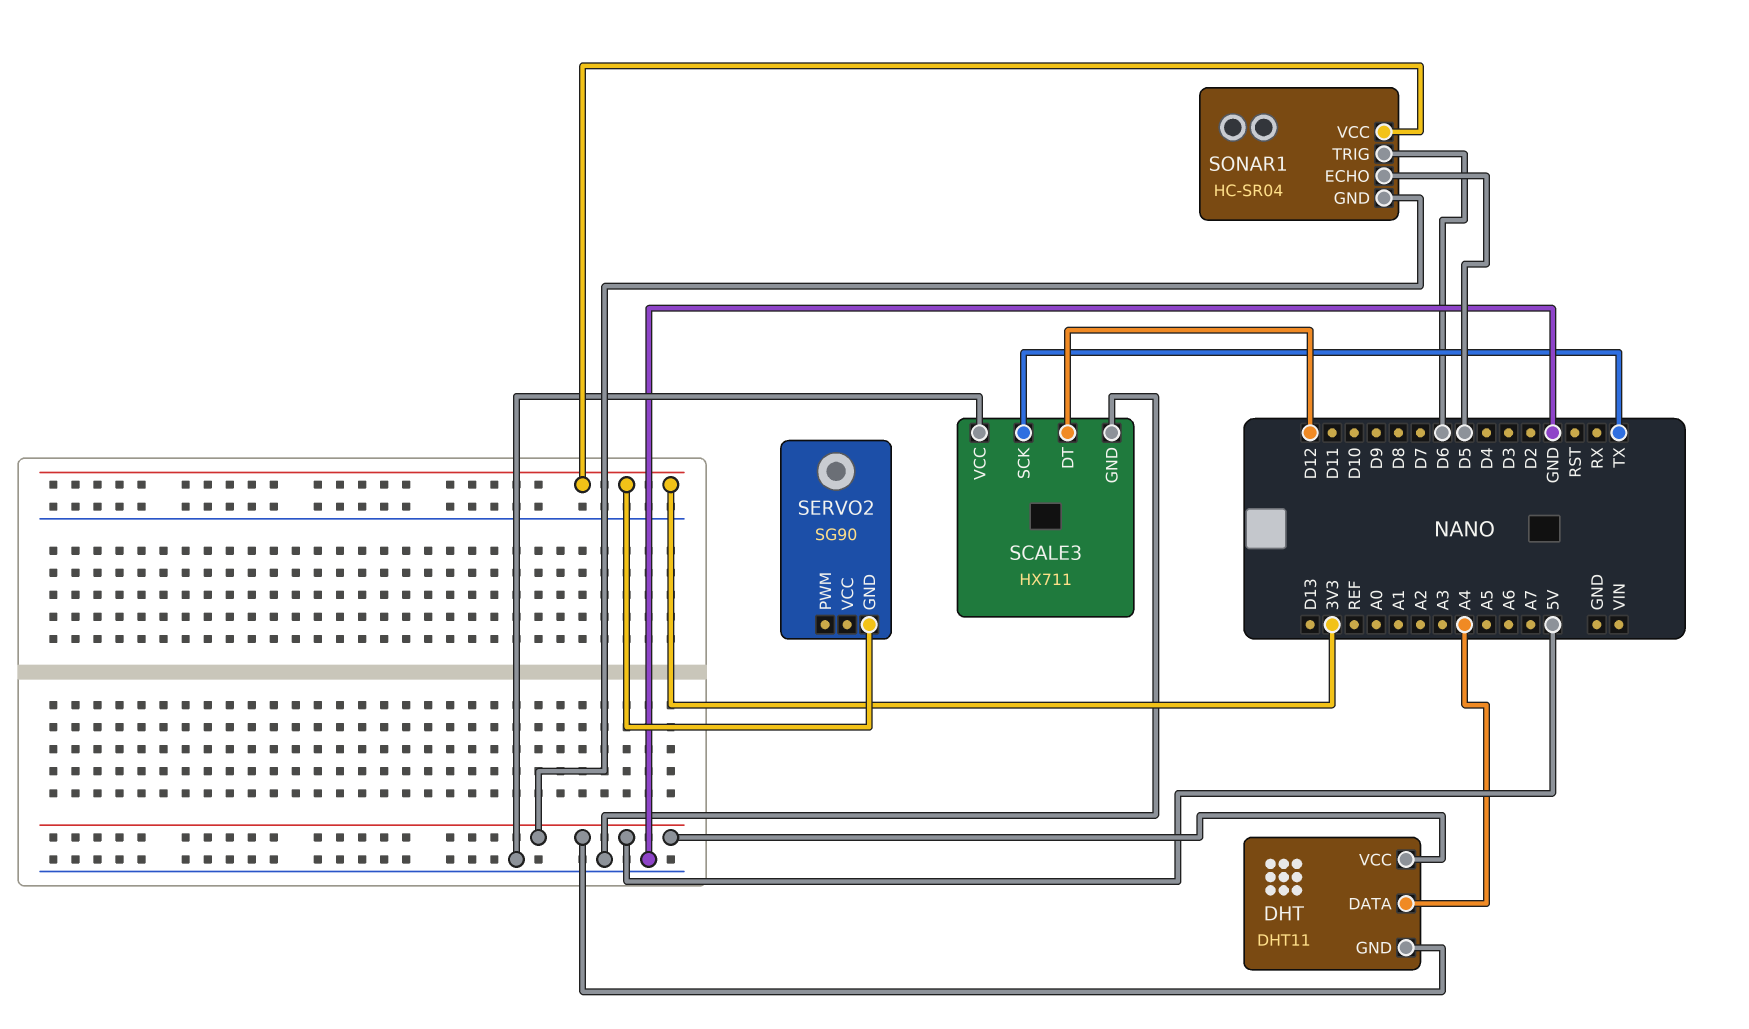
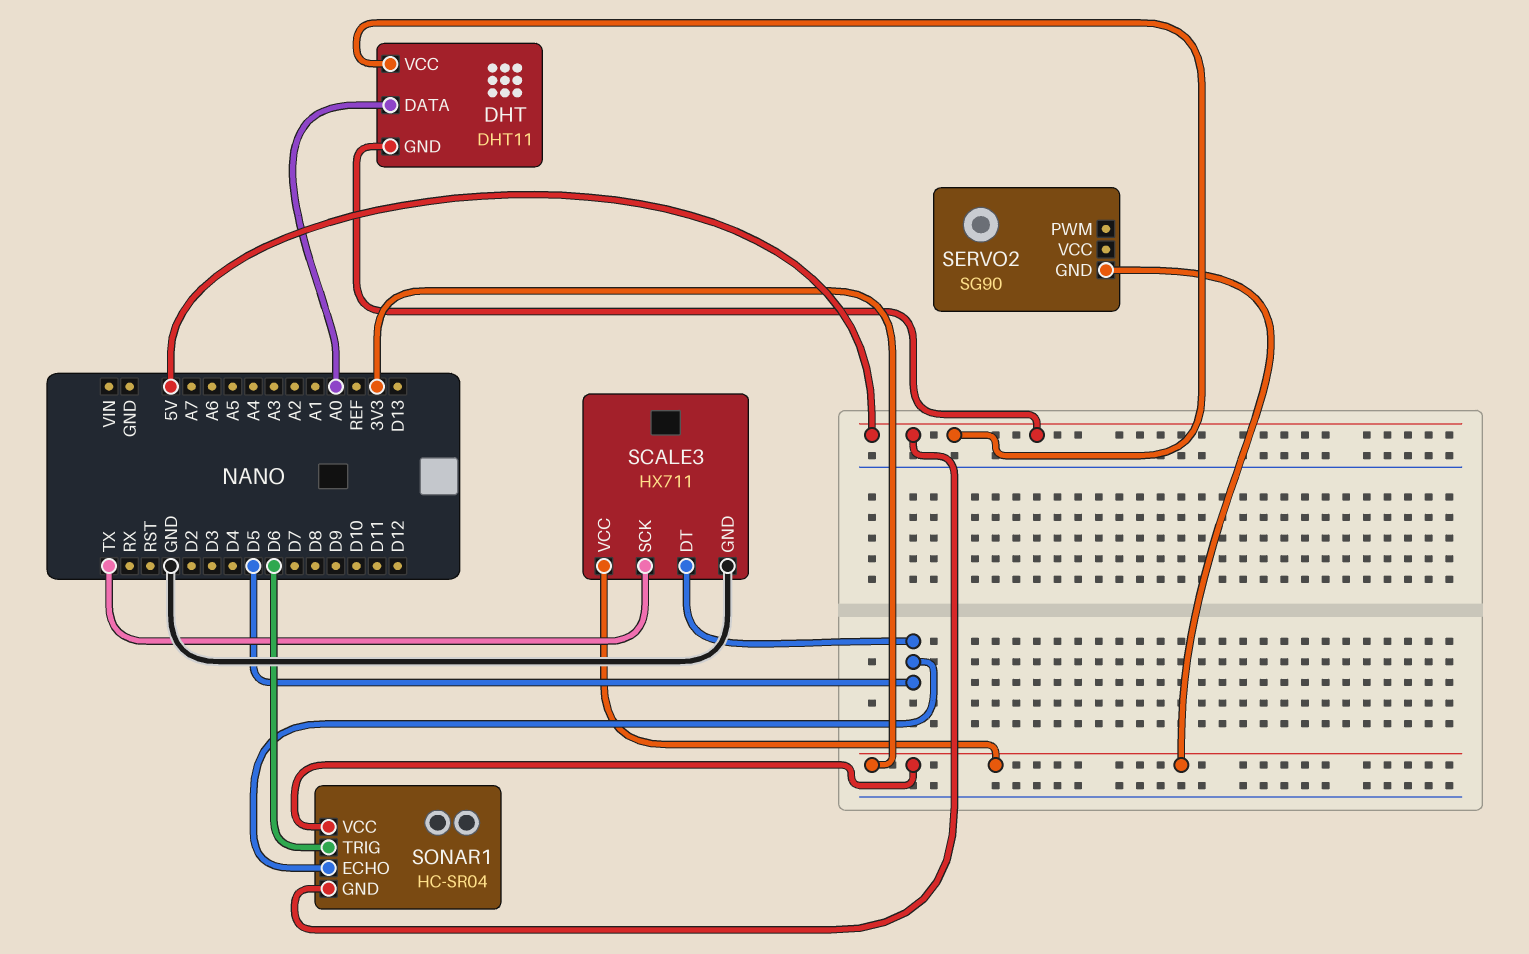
DHT pin DATA: A4 -> A0
SCALE3 pin DT: D12 -> D5
SCALE3 pin VCC: GND -> 3V3

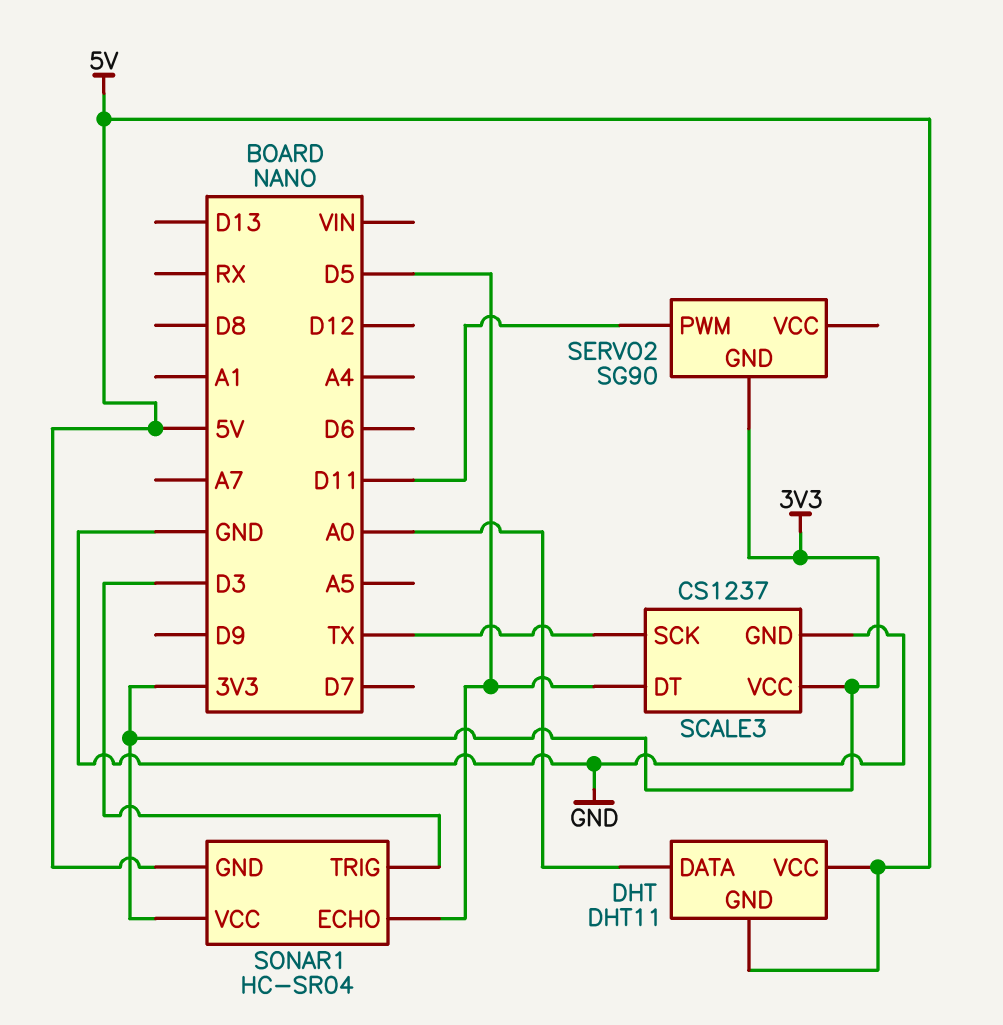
SCALE3: HX711 -> CS1237
SERVO2 pin PWM: none -> D11
SONAR1 pin TRIG: D6 -> D3

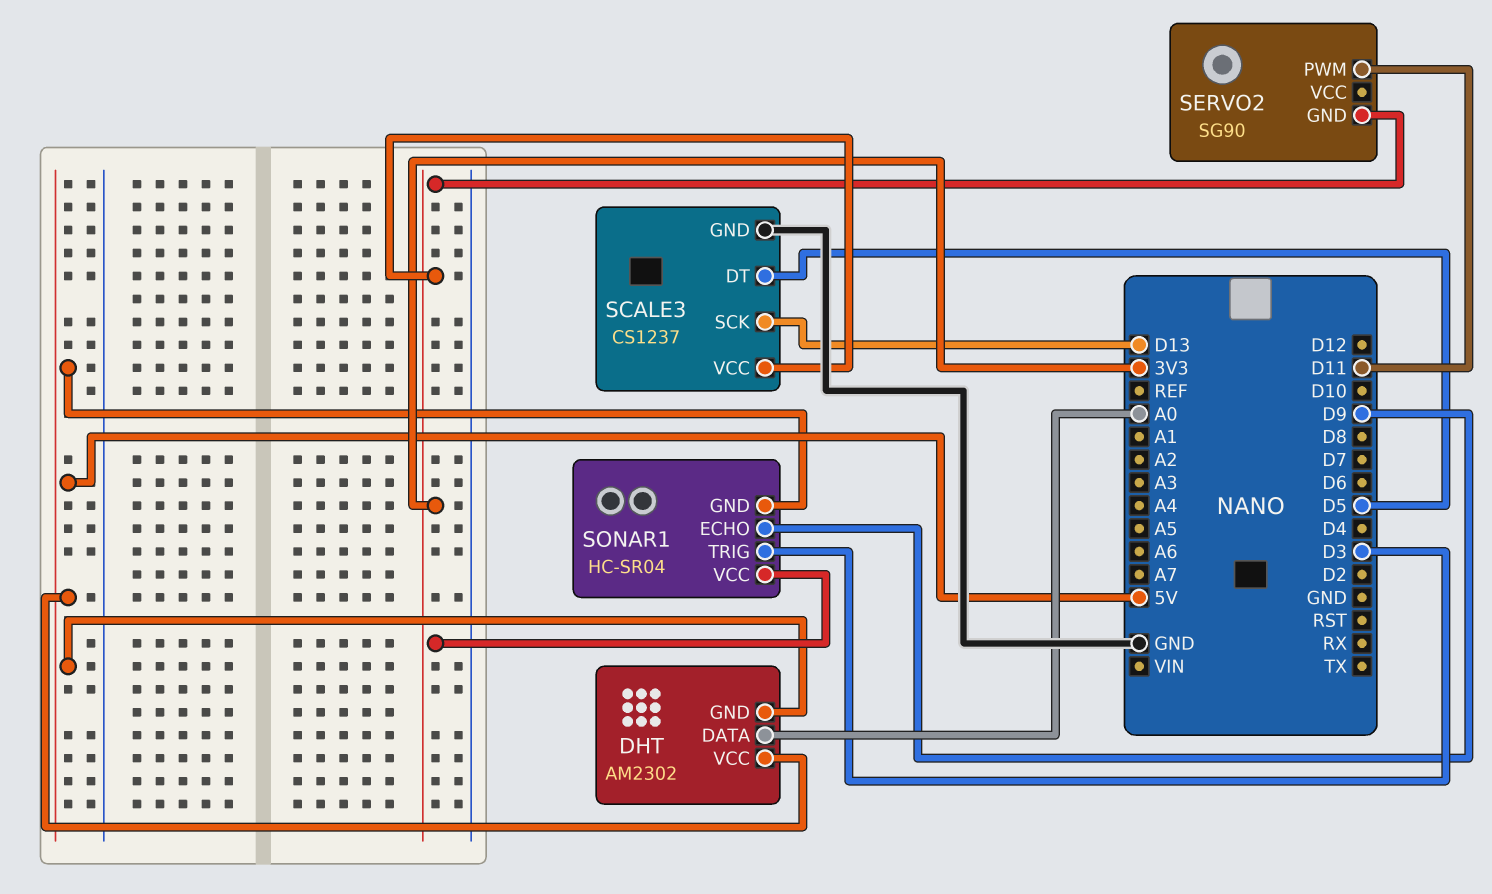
DHT: DHT11 -> AM2302
SCALE3 pin SCK: TX -> D13
SONAR1 pin ECHO: D5 -> D9

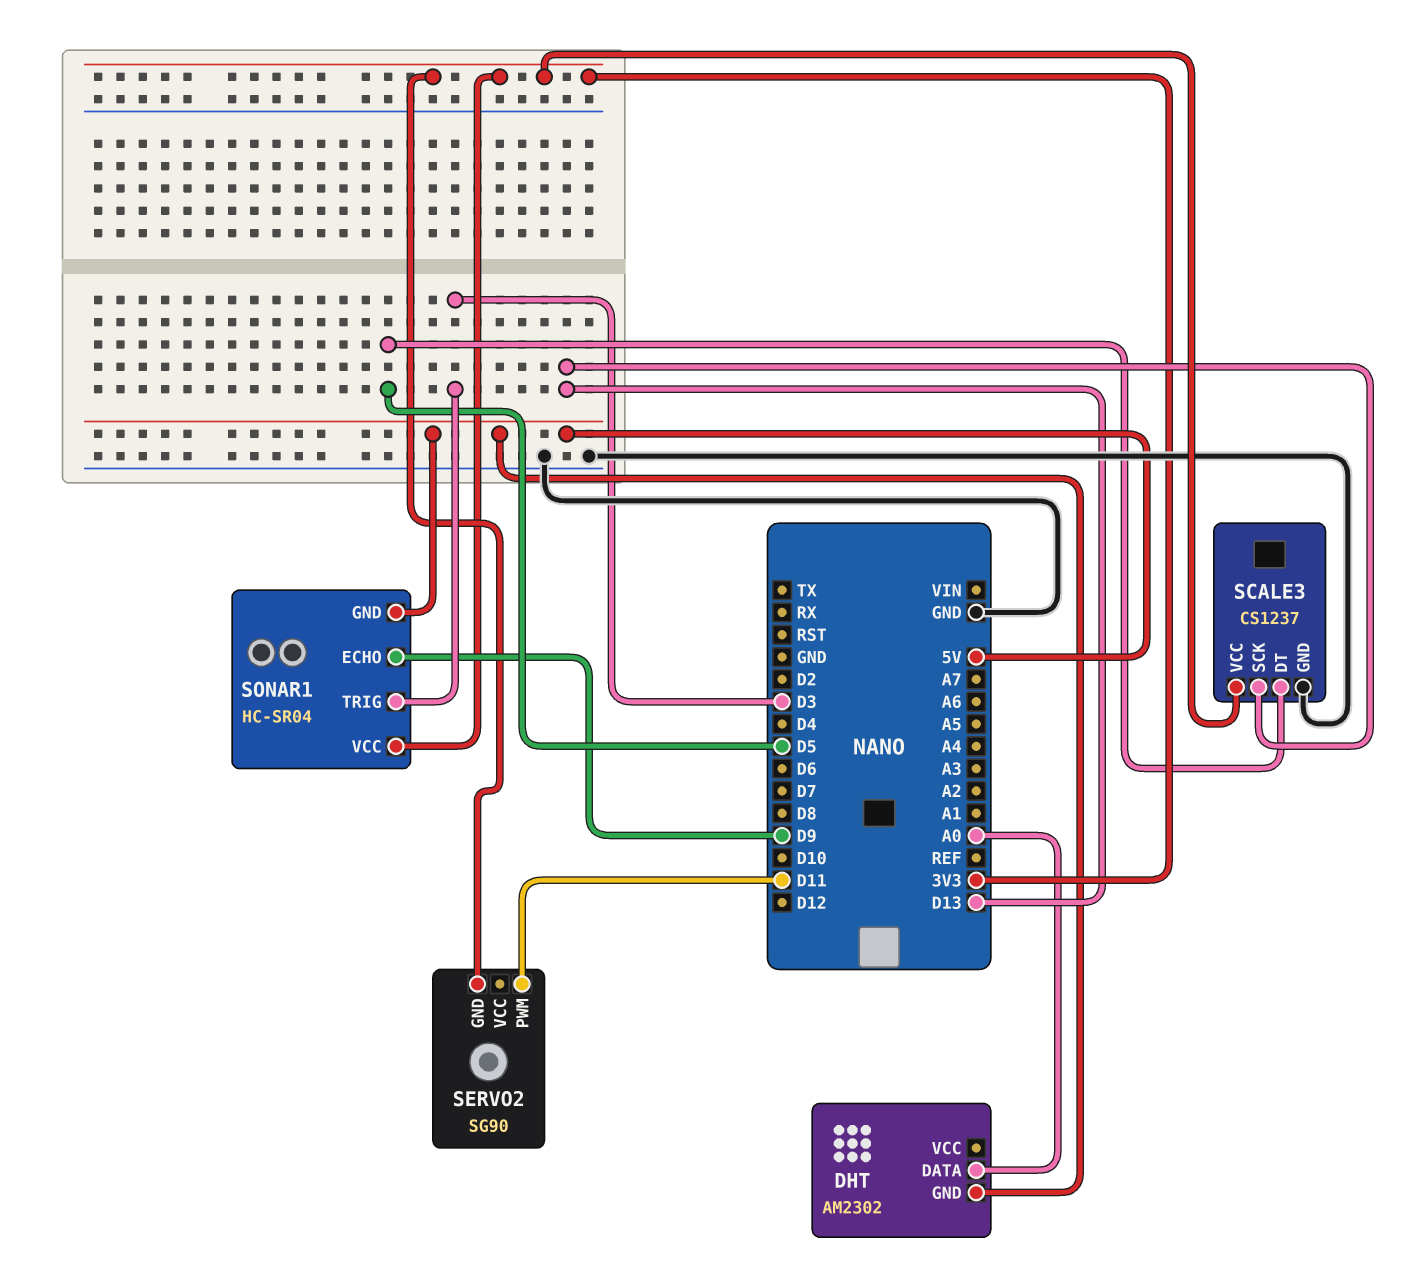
DHT pin VCC: 5V -> none

